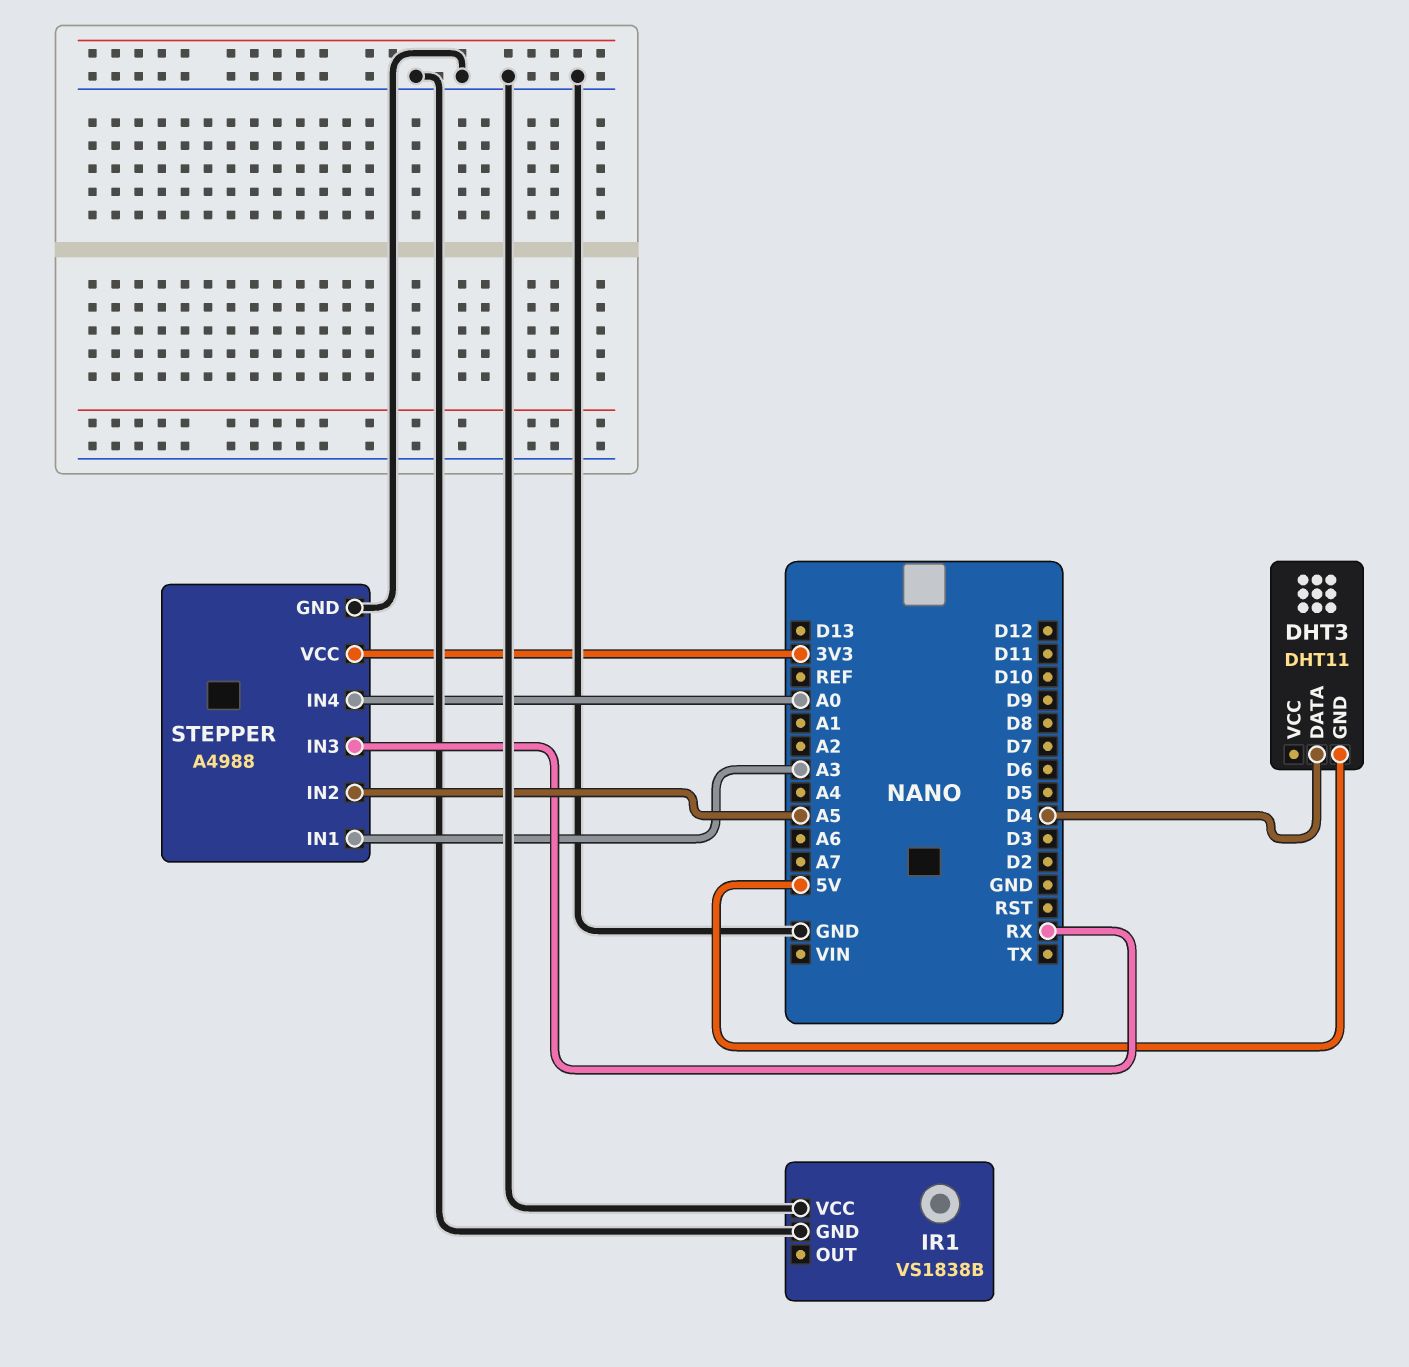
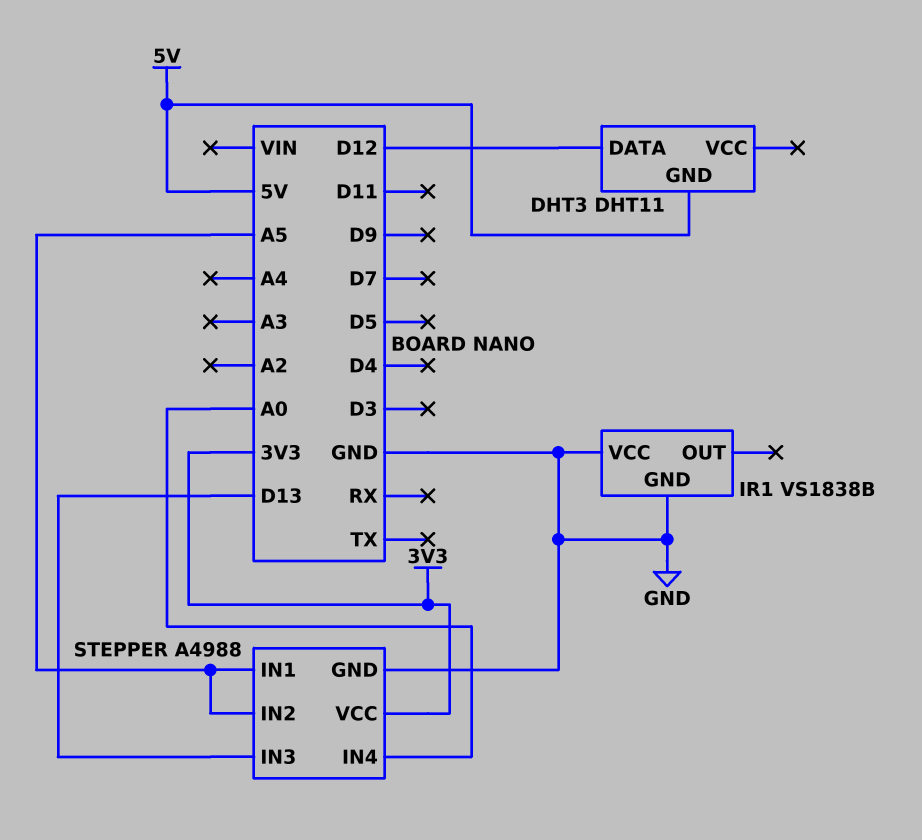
DHT3 pin DATA: D4 -> D12
STEPPER pin IN1: A3 -> A5
STEPPER pin IN3: RX -> D13

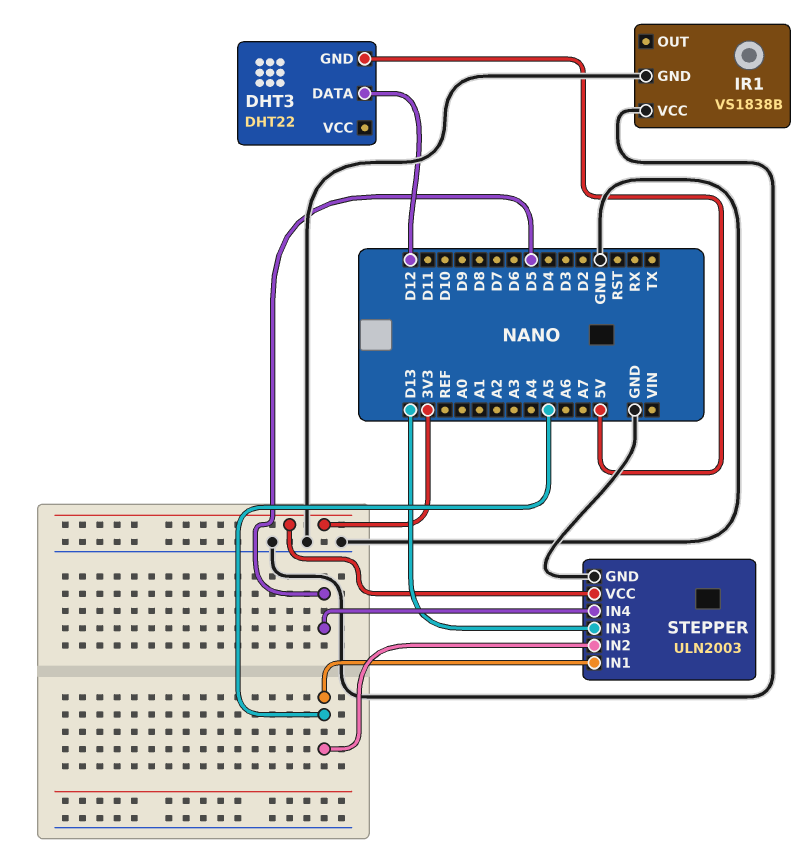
DHT3: DHT11 -> DHT22
STEPPER: A4988 -> ULN2003
STEPPER pin IN4: A0 -> D5

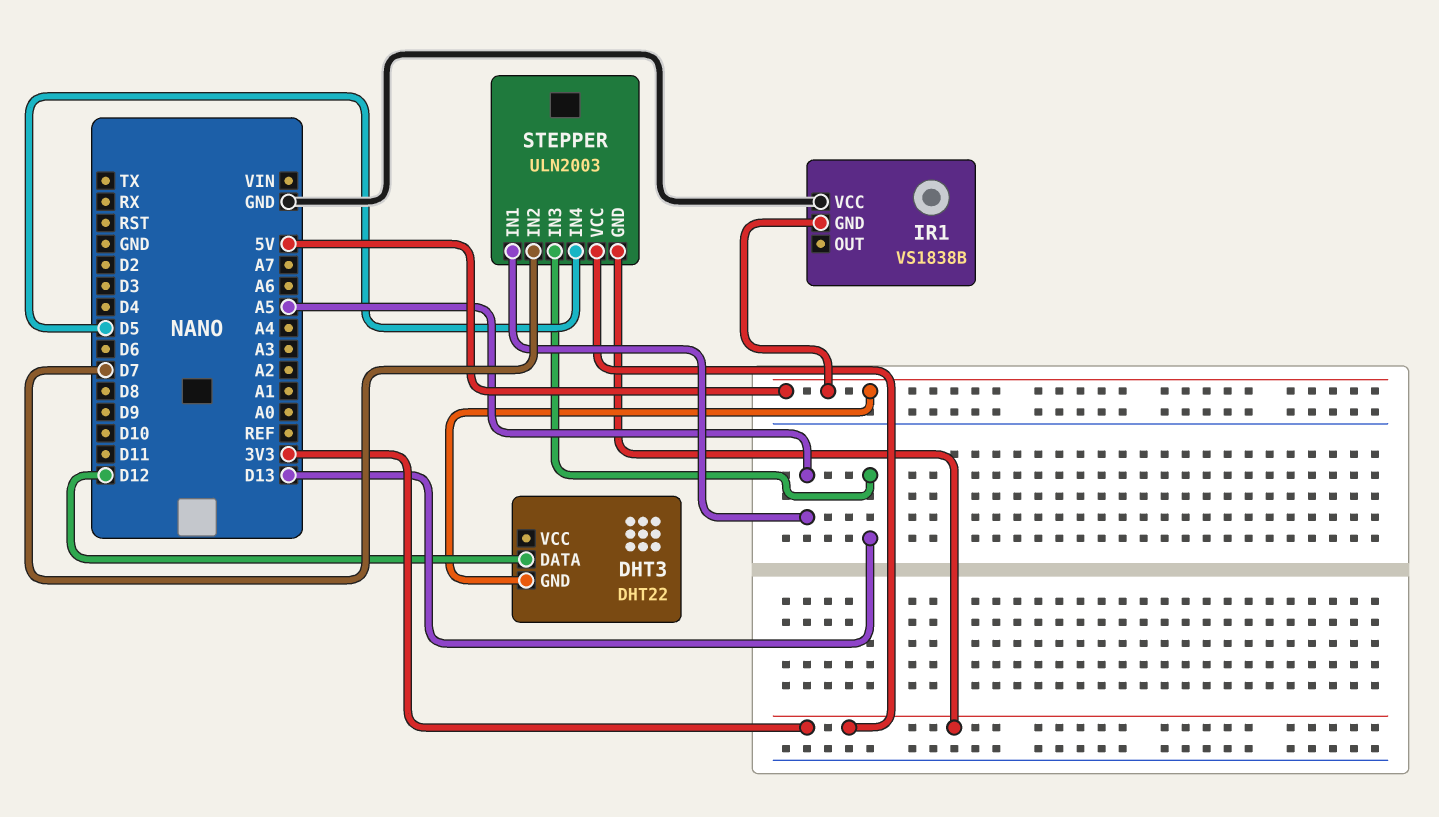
IR1 pin GND: GND -> 5V
STEPPER pin GND: GND -> 3V3
STEPPER pin IN2: A5 -> D7

